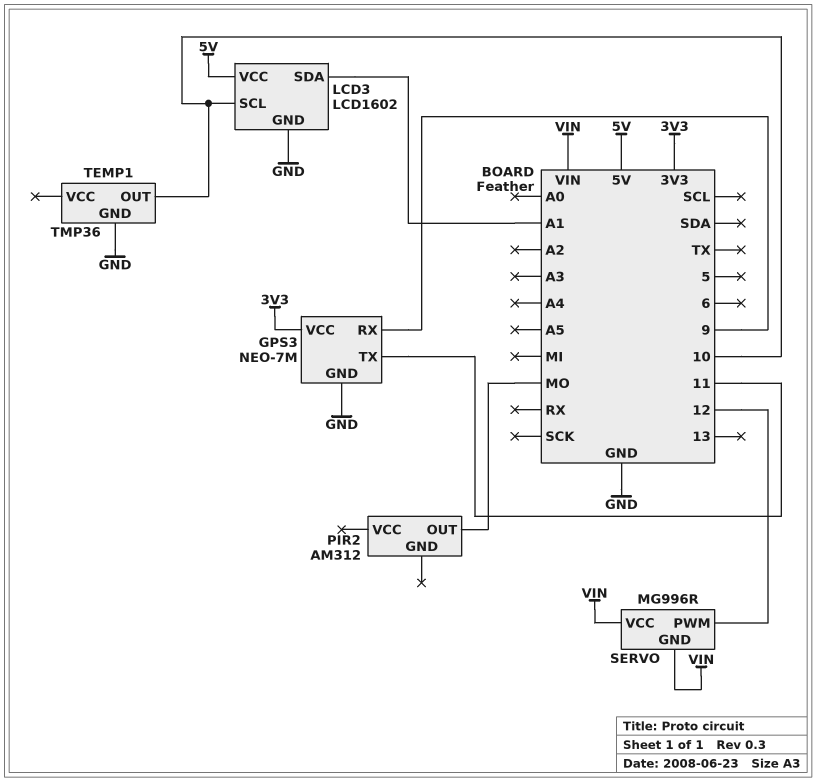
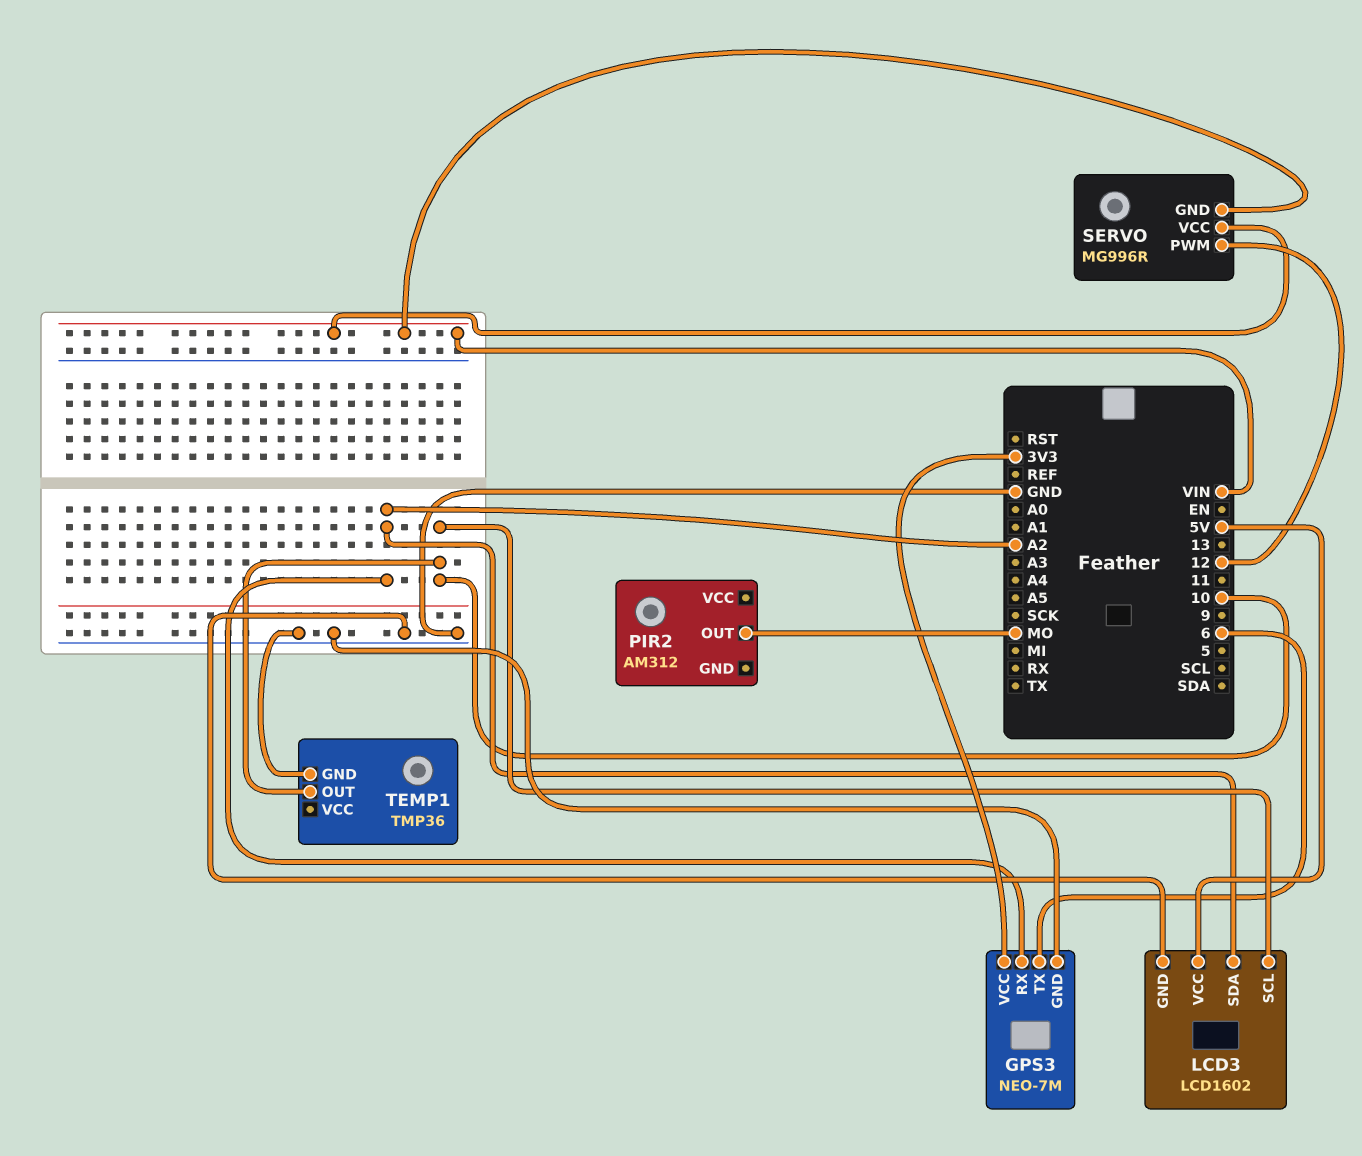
GPS3 pin RX: 9 -> A2
GPS3 pin TX: 11 -> 6
LCD3 pin SDA: A1 -> A2

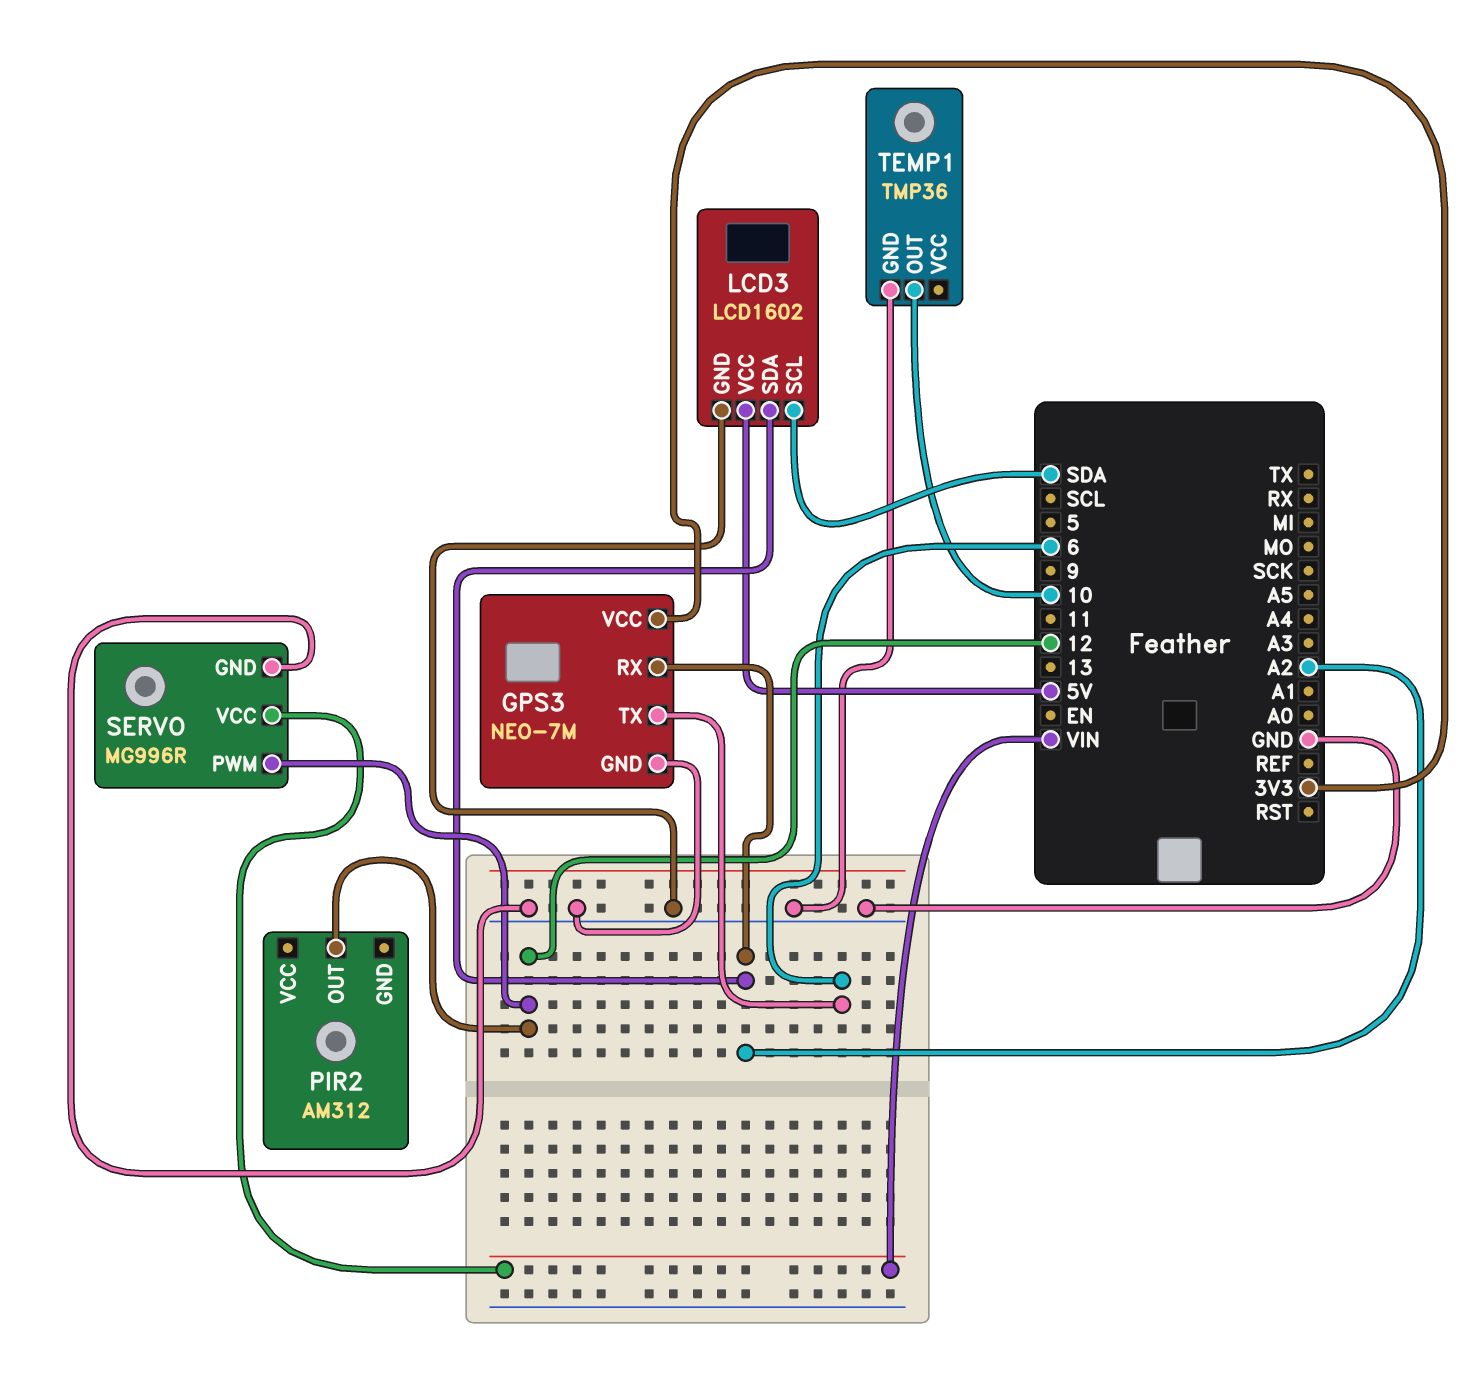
LCD3 pin SCL: 10 -> SDA
PIR2 pin OUT: MO -> 12
SERVO pin GND: VIN -> GND

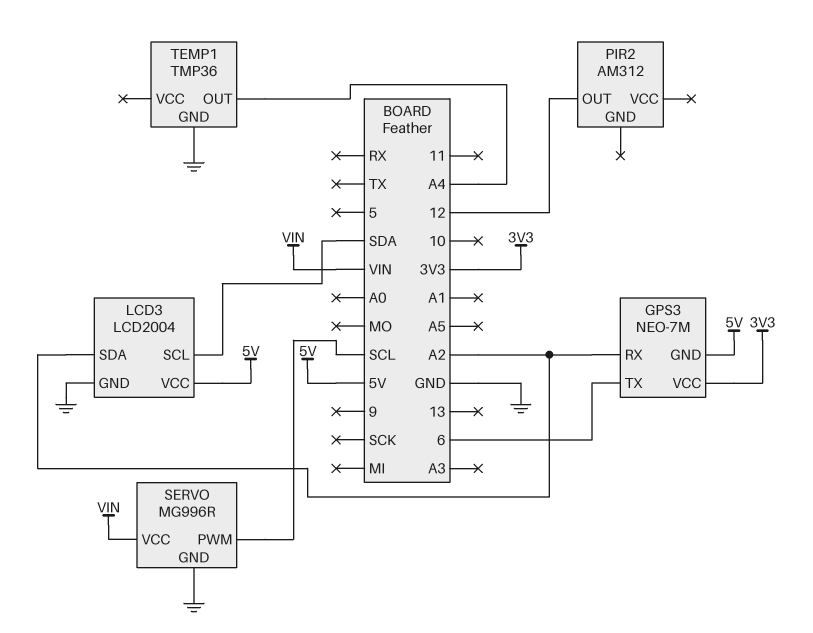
GPS3 pin GND: GND -> 5V
LCD3: LCD1602 -> LCD2004
SERVO pin PWM: 12 -> SCL
TEMP1 pin OUT: 10 -> A4

